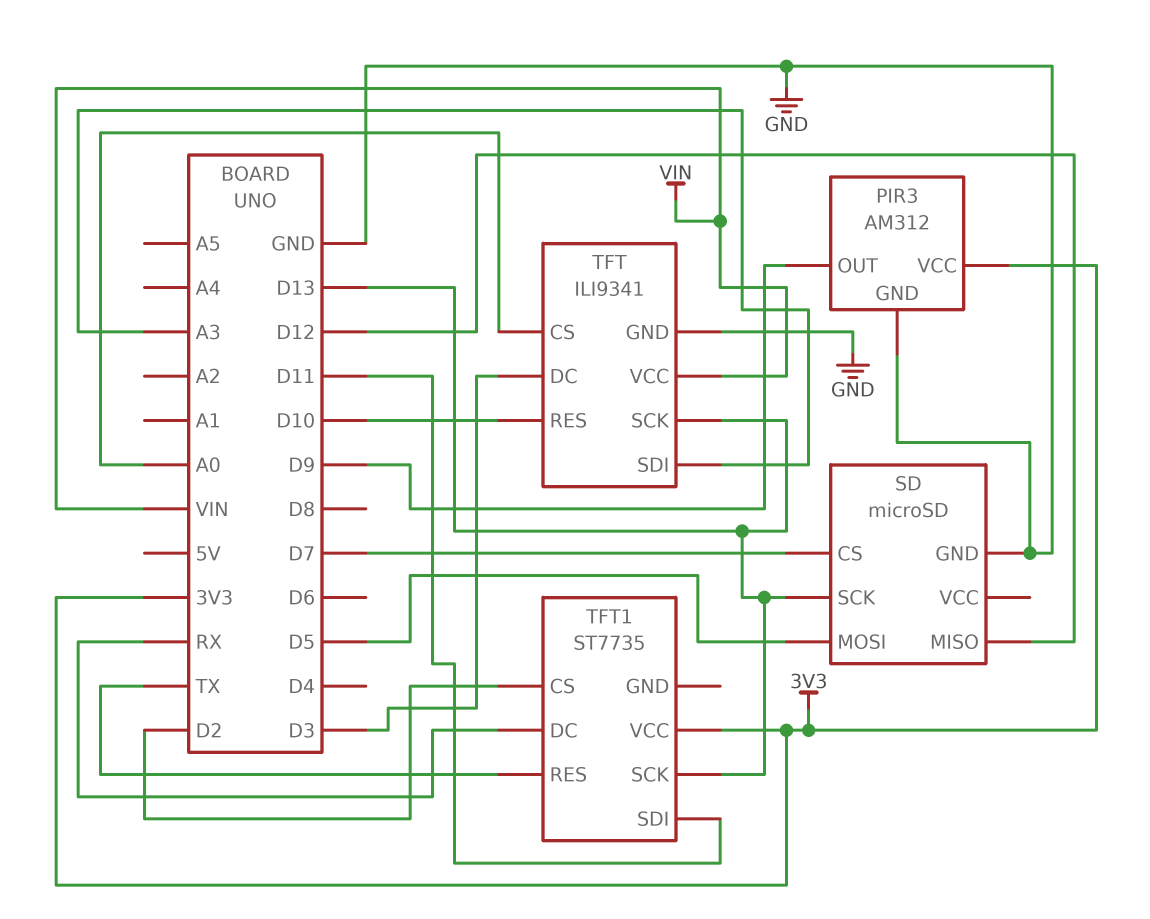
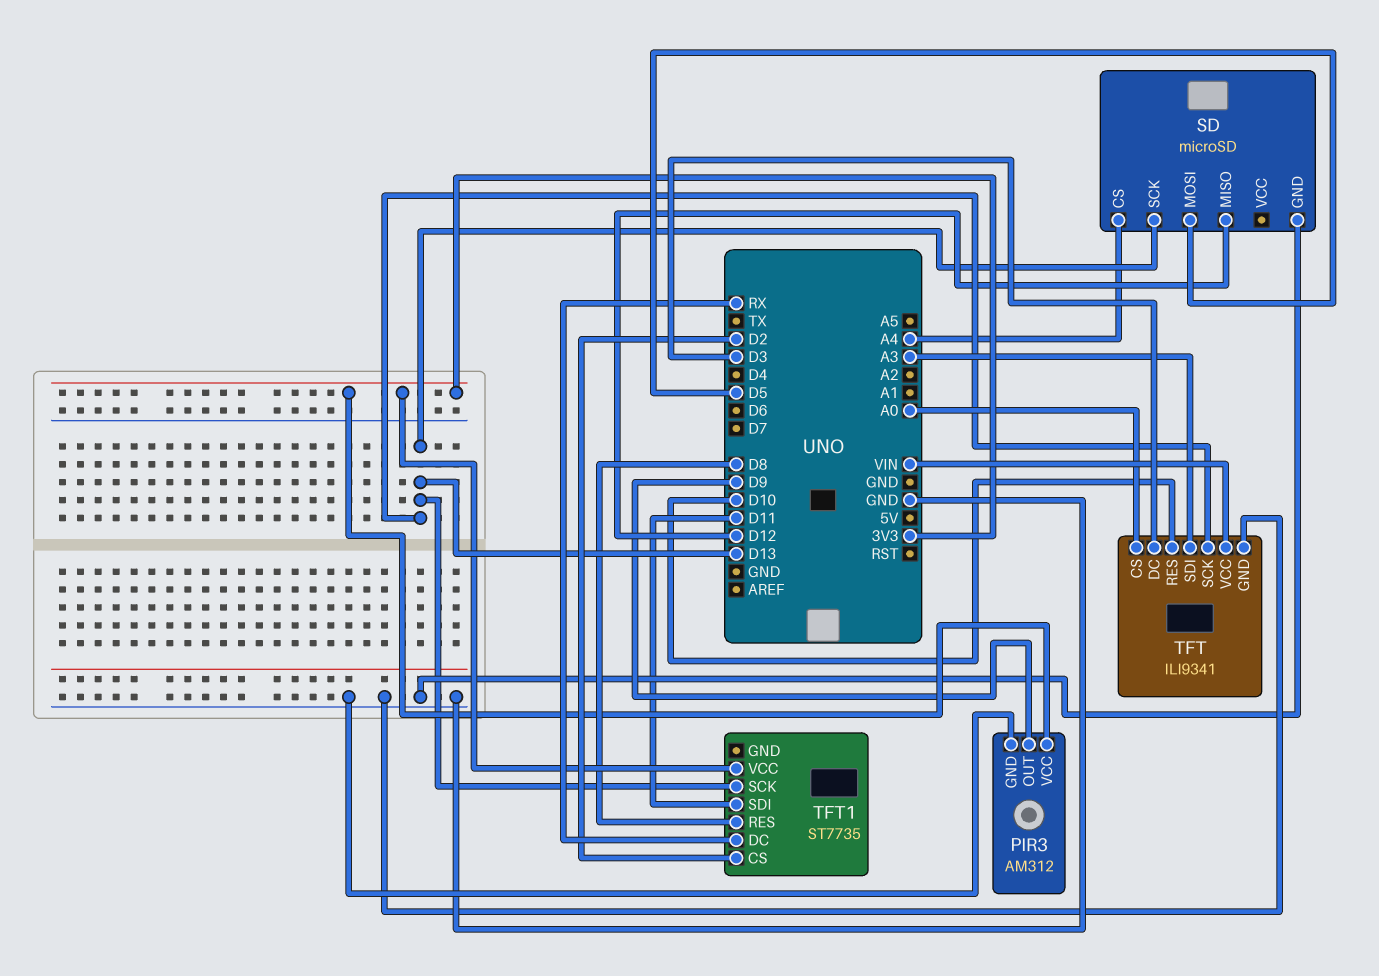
SD pin CS: D7 -> A4
TFT1 pin RES: TX -> D8

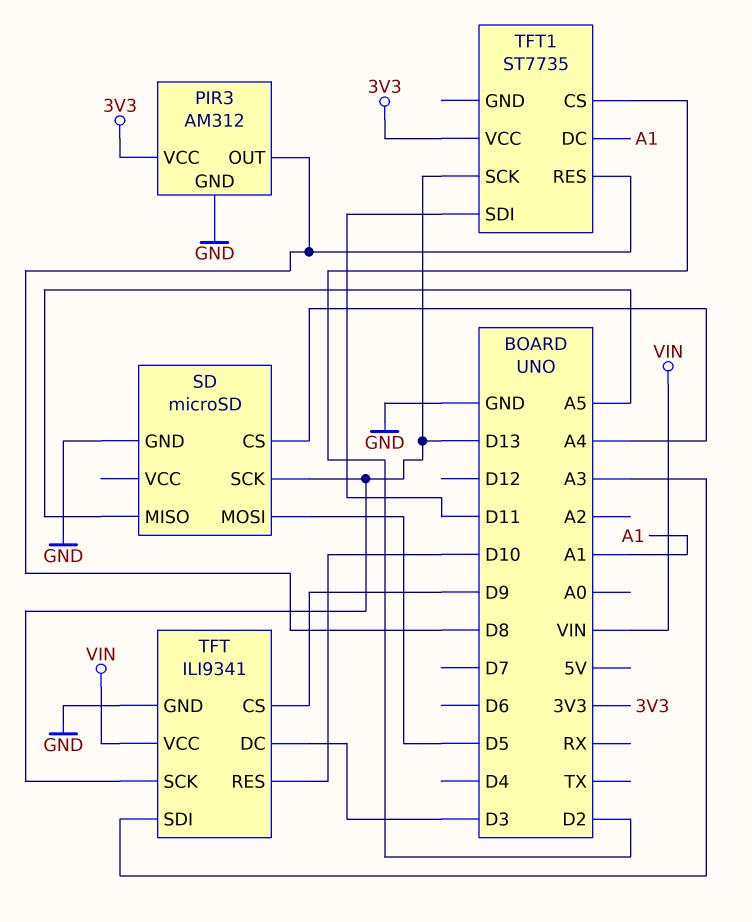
PIR3 pin OUT: D9 -> D8
SD pin MISO: D12 -> A5
TFT pin CS: A0 -> D9
TFT1 pin DC: RX -> A1

